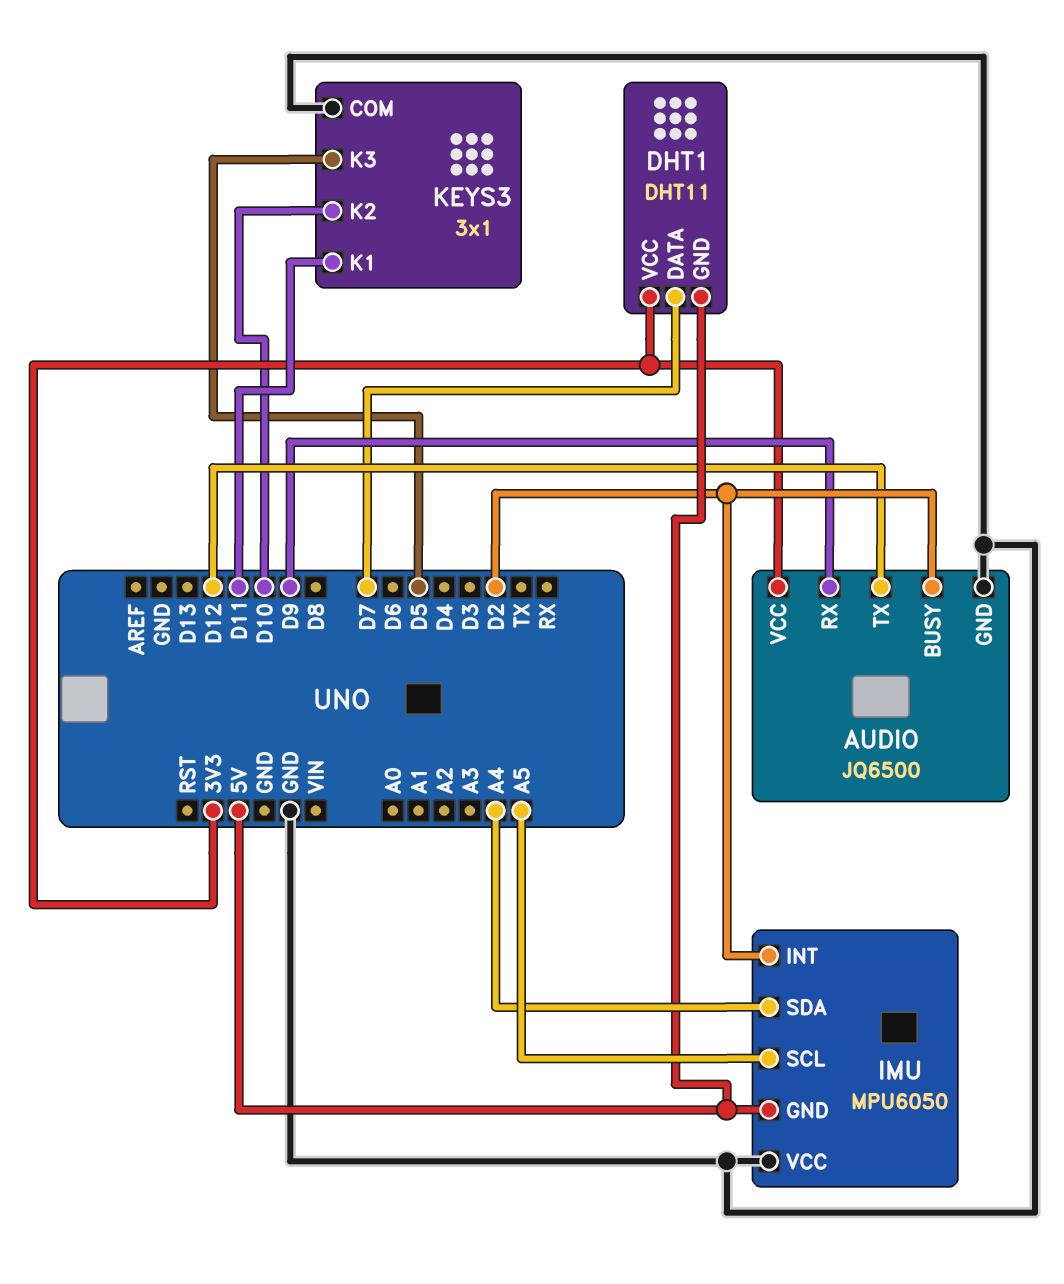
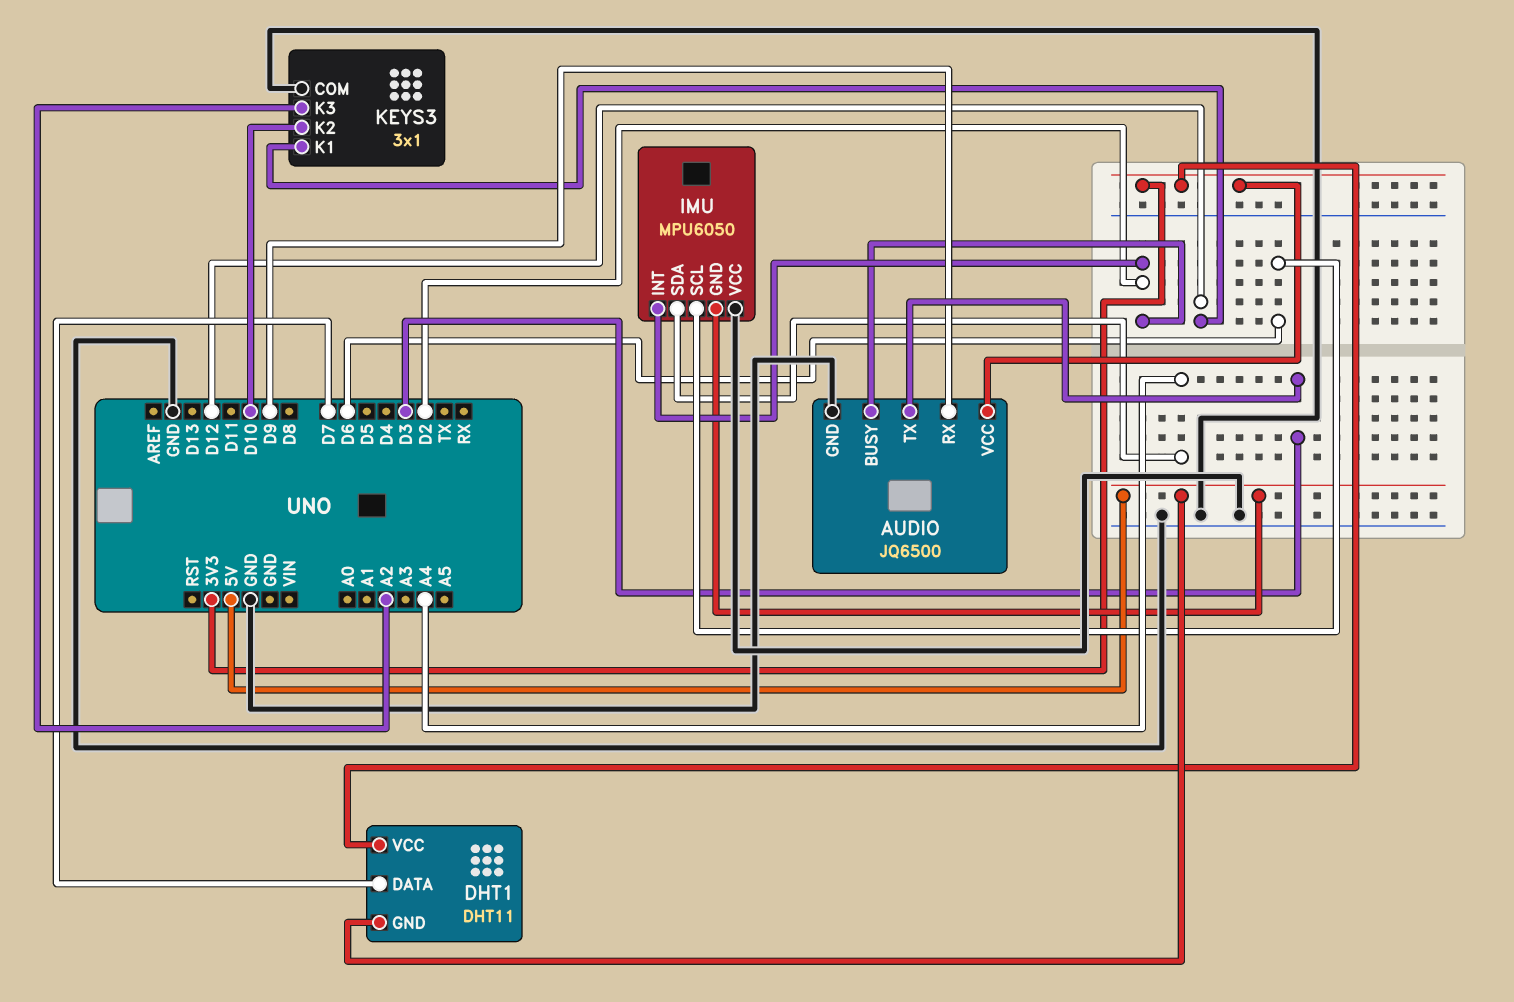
AUDIO pin TX: D12 -> D3
IMU pin SCL: A5 -> D6
KEYS3 pin K1: D11 -> D12
KEYS3 pin K3: D5 -> A2

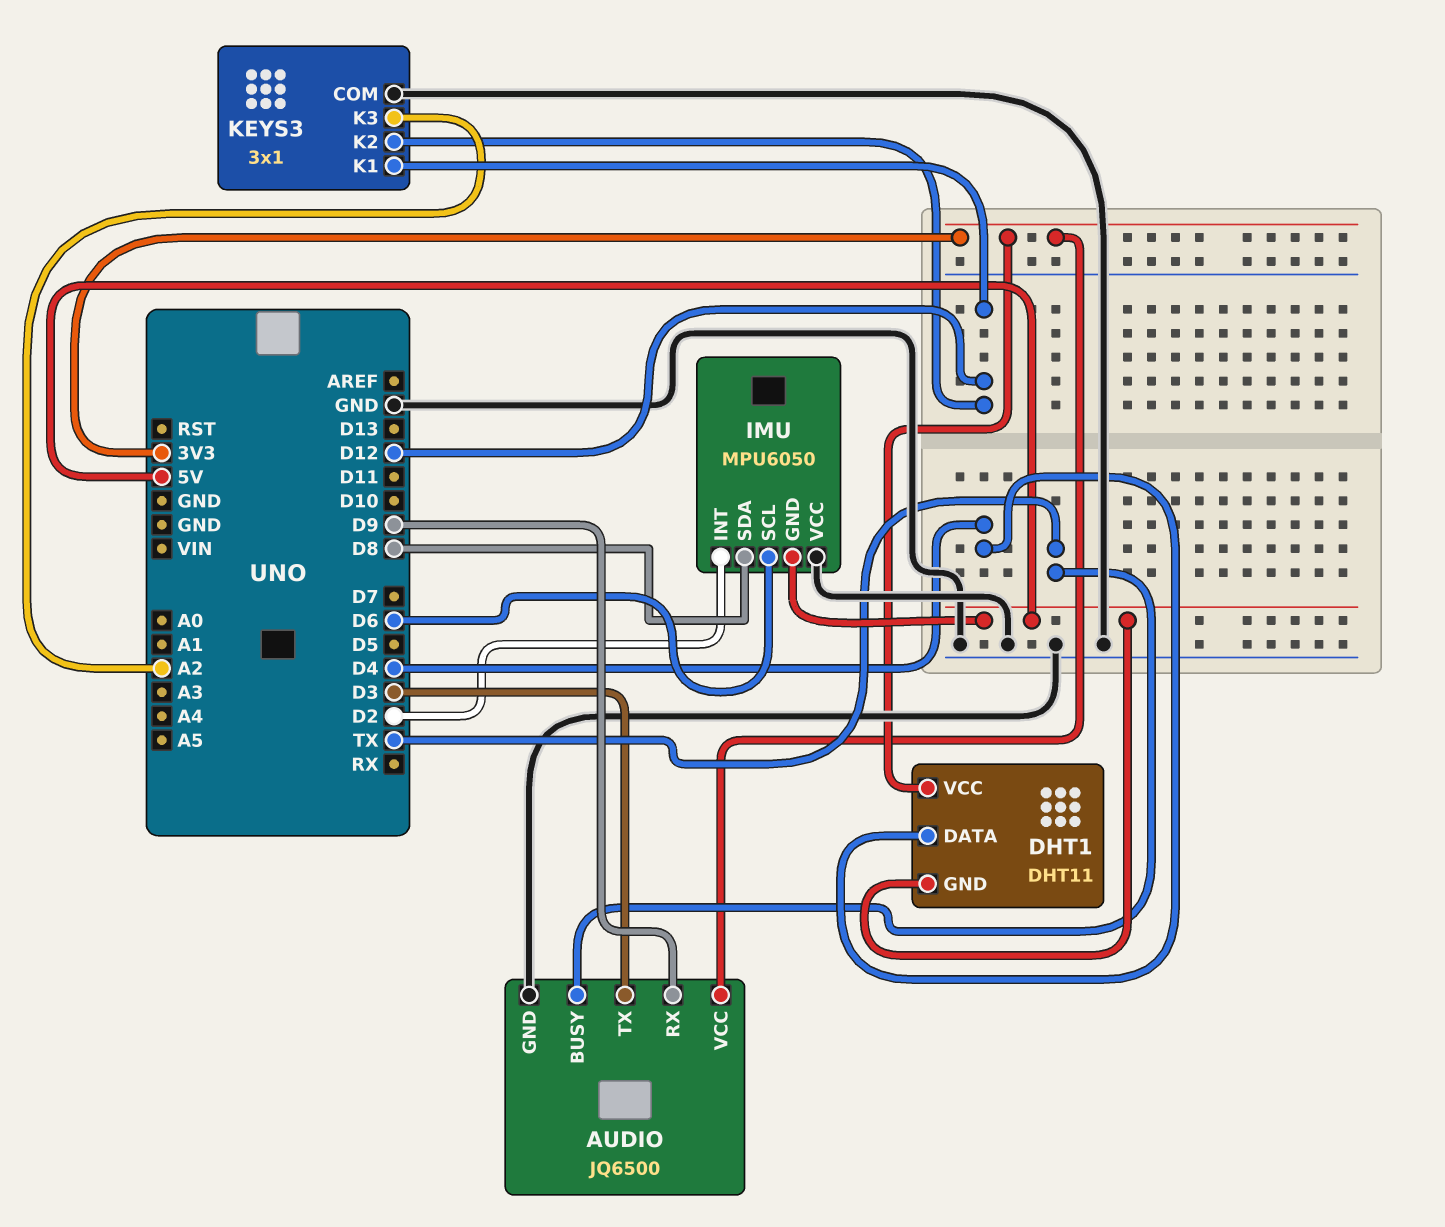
AUDIO pin BUSY: D2 -> TX
DHT1 pin DATA: D7 -> D4
IMU pin SDA: A4 -> D8
KEYS3 pin K2: D10 -> D12

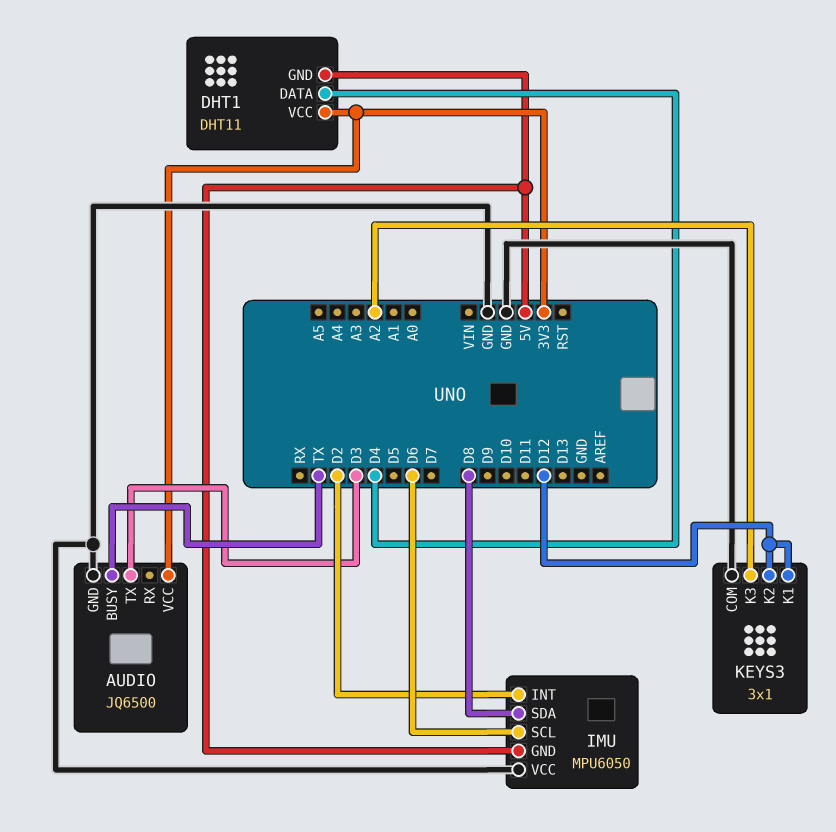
AUDIO pin RX: D9 -> none

